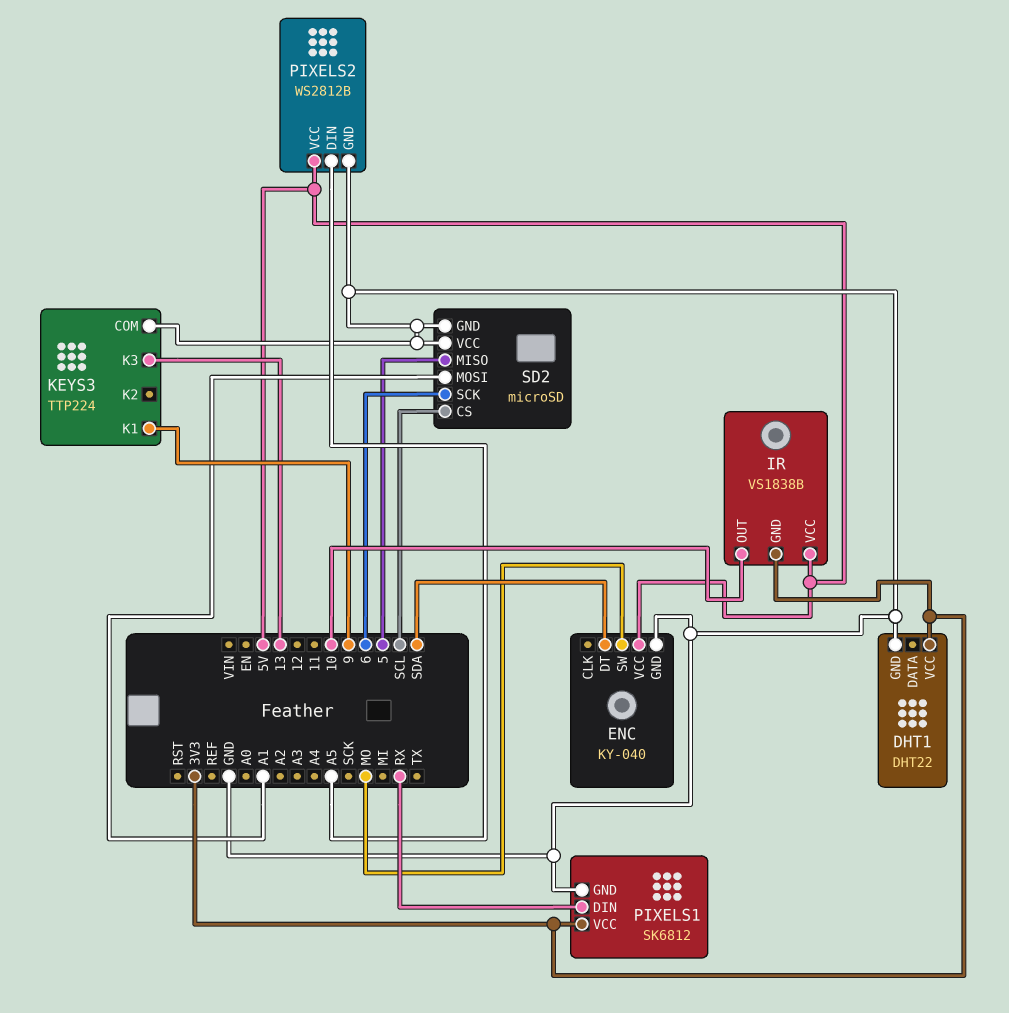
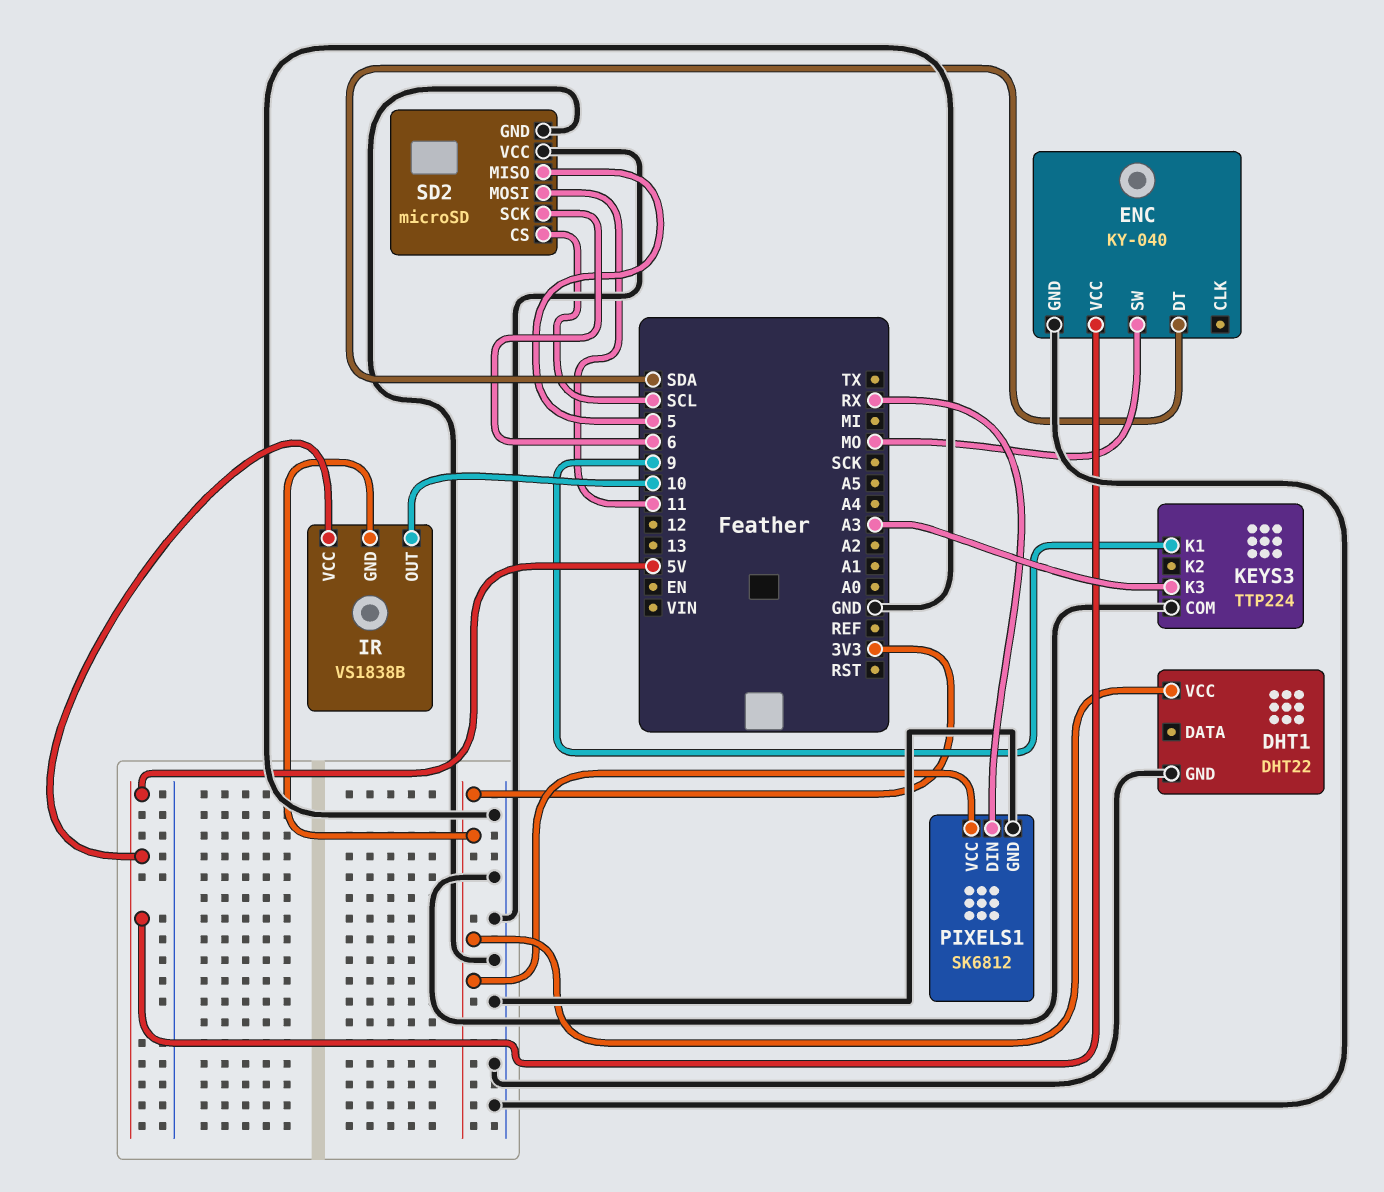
KEYS3 pin K3: 13 -> A3
PIXELS2: WS2812B -> none
PIXELS2 pin DIN: A5 -> none
PIXELS2 pin GND: GND -> none
PIXELS2 pin VCC: 5V -> none
SD2 pin MOSI: A1 -> 11

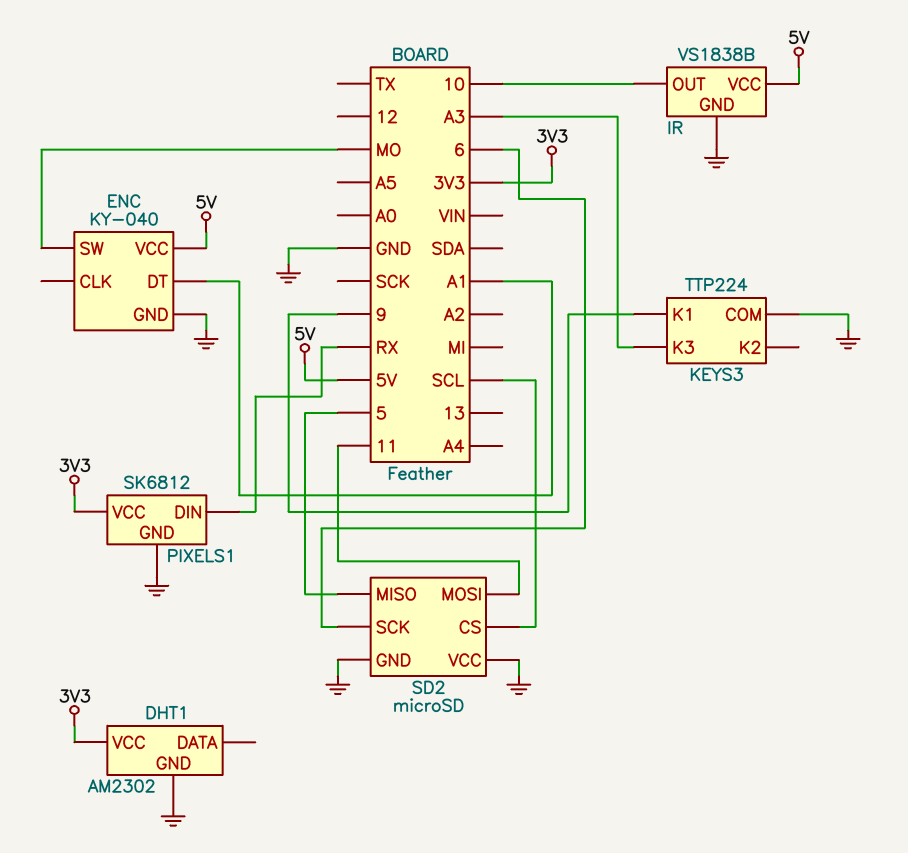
DHT1: DHT22 -> AM2302
ENC pin DT: SDA -> A1
IR pin GND: 3V3 -> GND

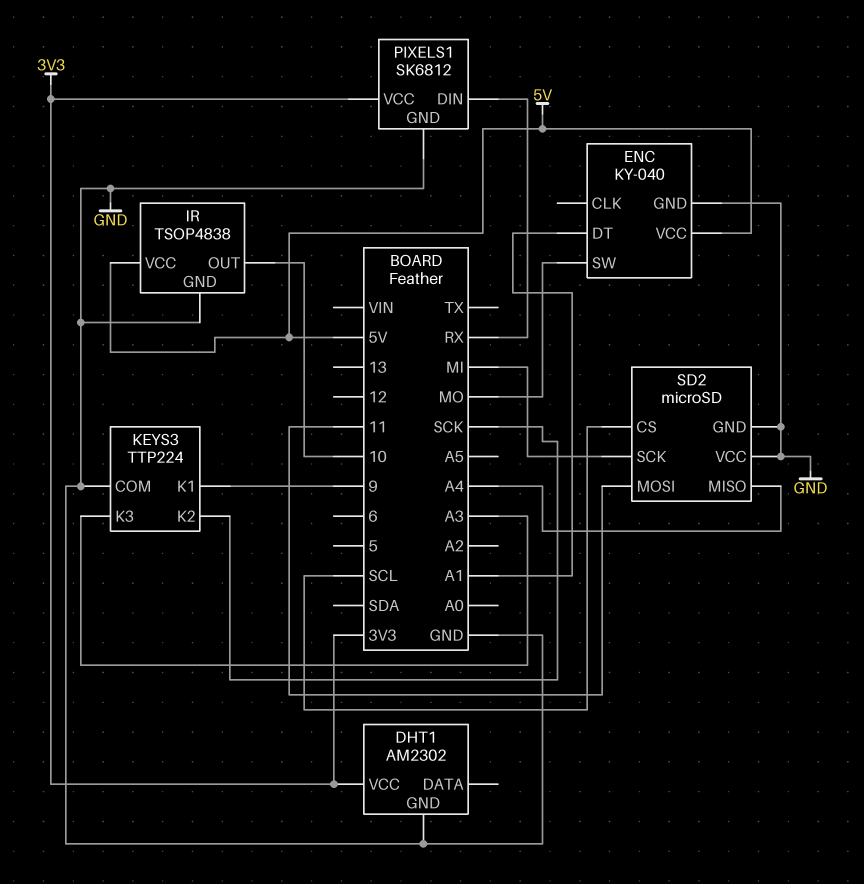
IR: VS1838B -> TSOP4838
KEYS3 pin K2: none -> SCK
SD2 pin MISO: 5 -> A4
SD2 pin SCK: 6 -> MI

